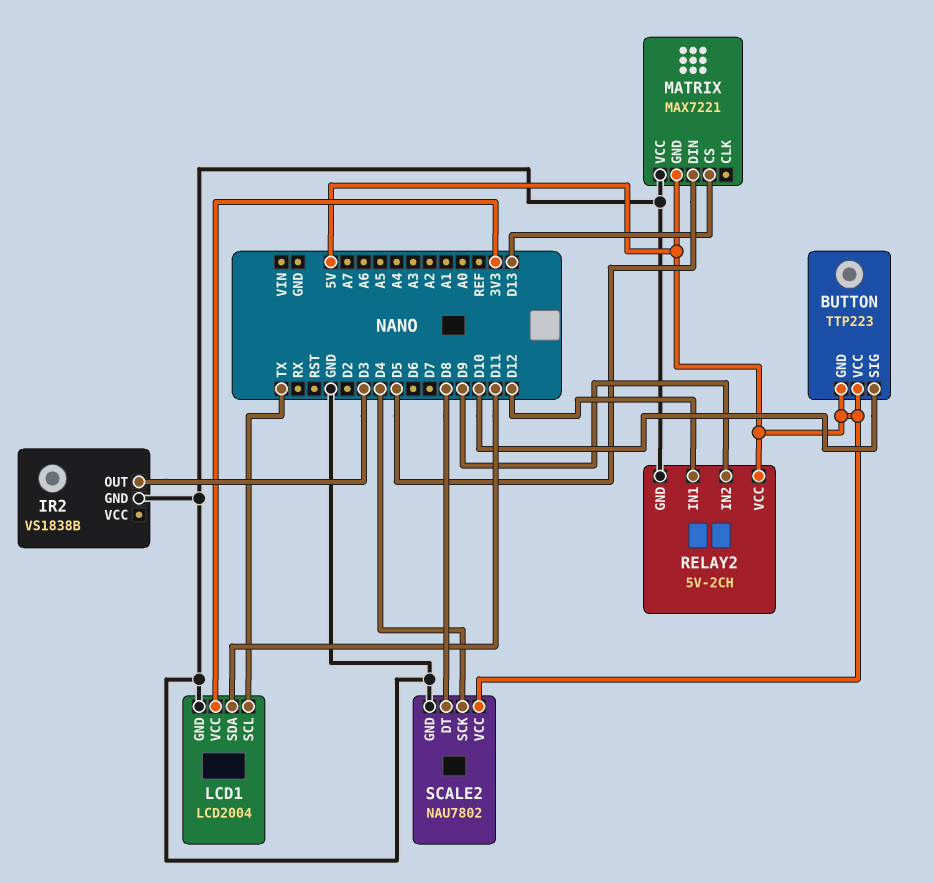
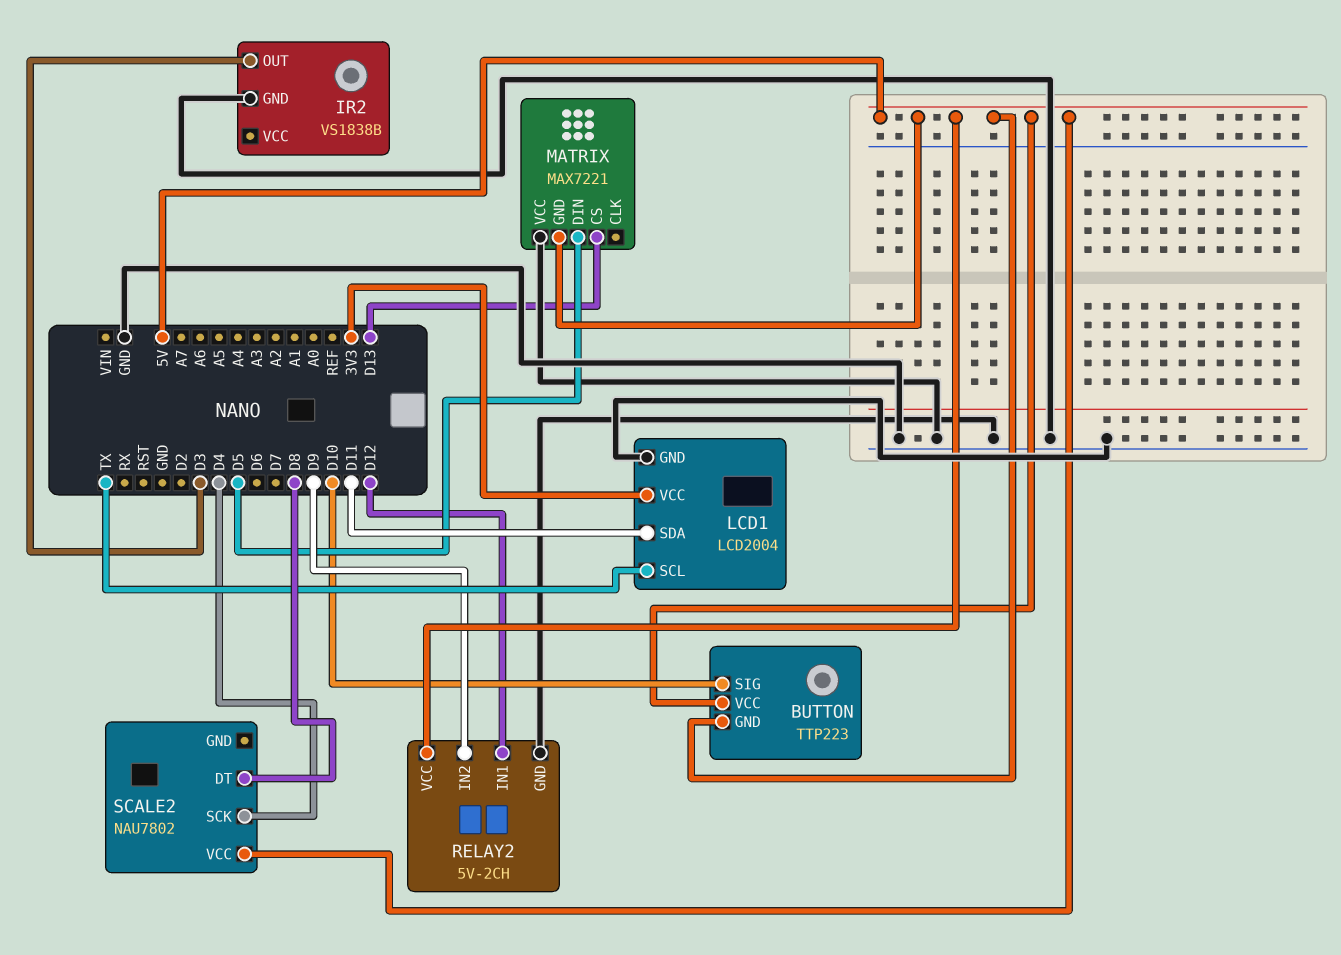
SCALE2 pin GND: GND -> none

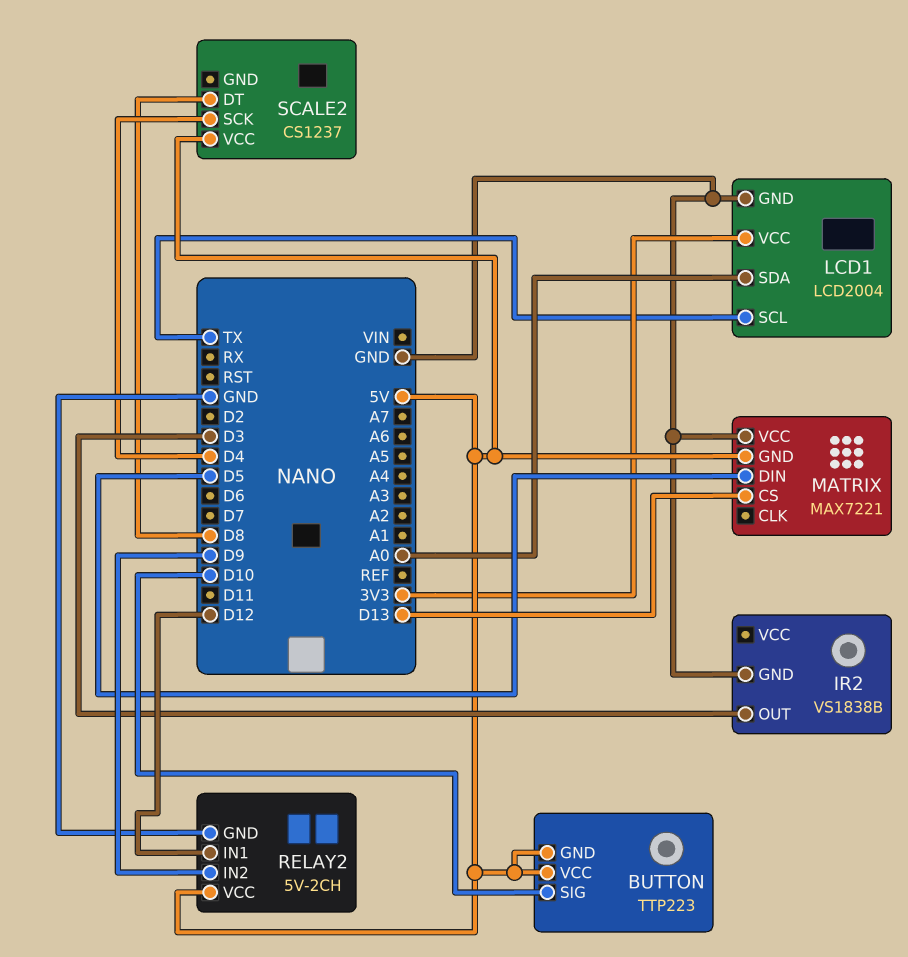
LCD1 pin SDA: D11 -> A0
SCALE2: NAU7802 -> CS1237

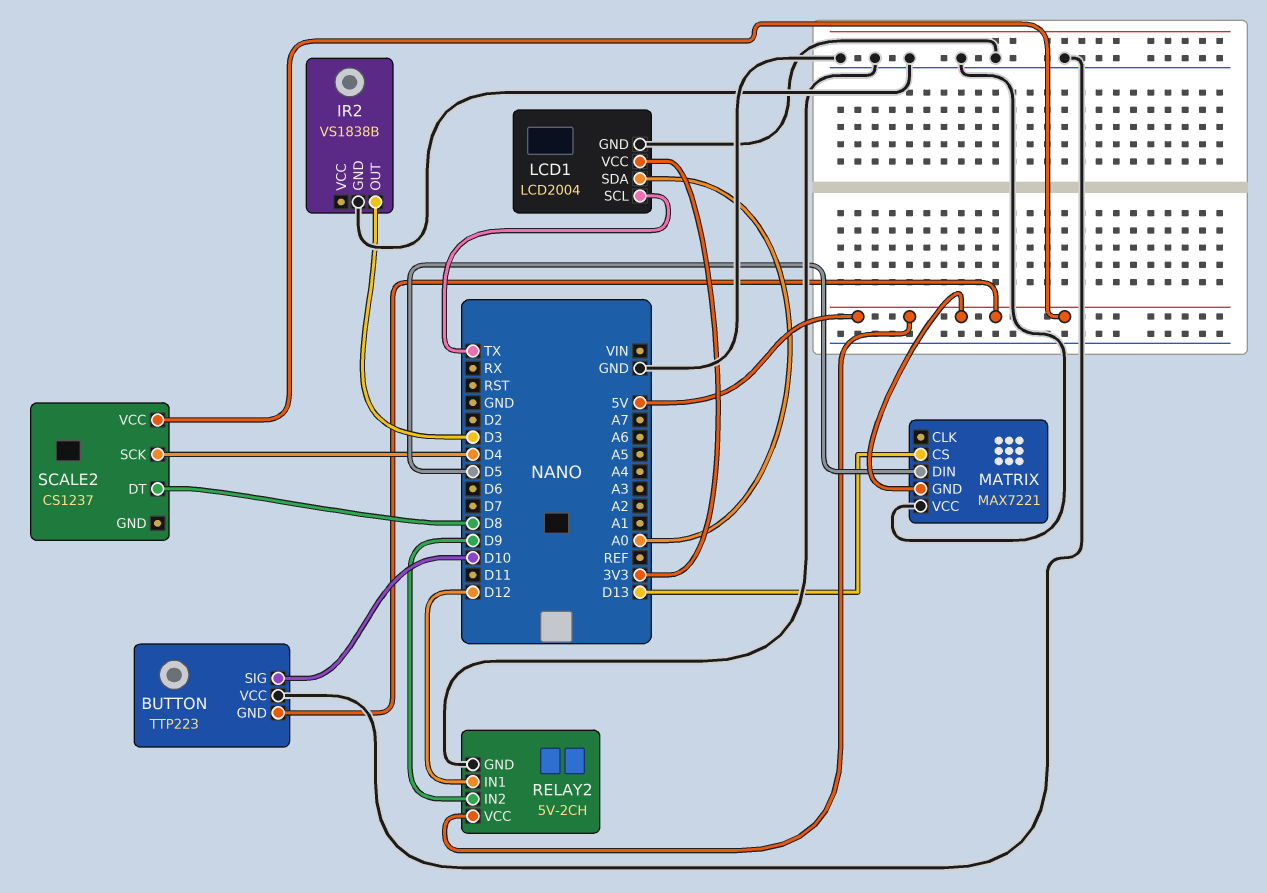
BUTTON pin VCC: 5V -> GND

